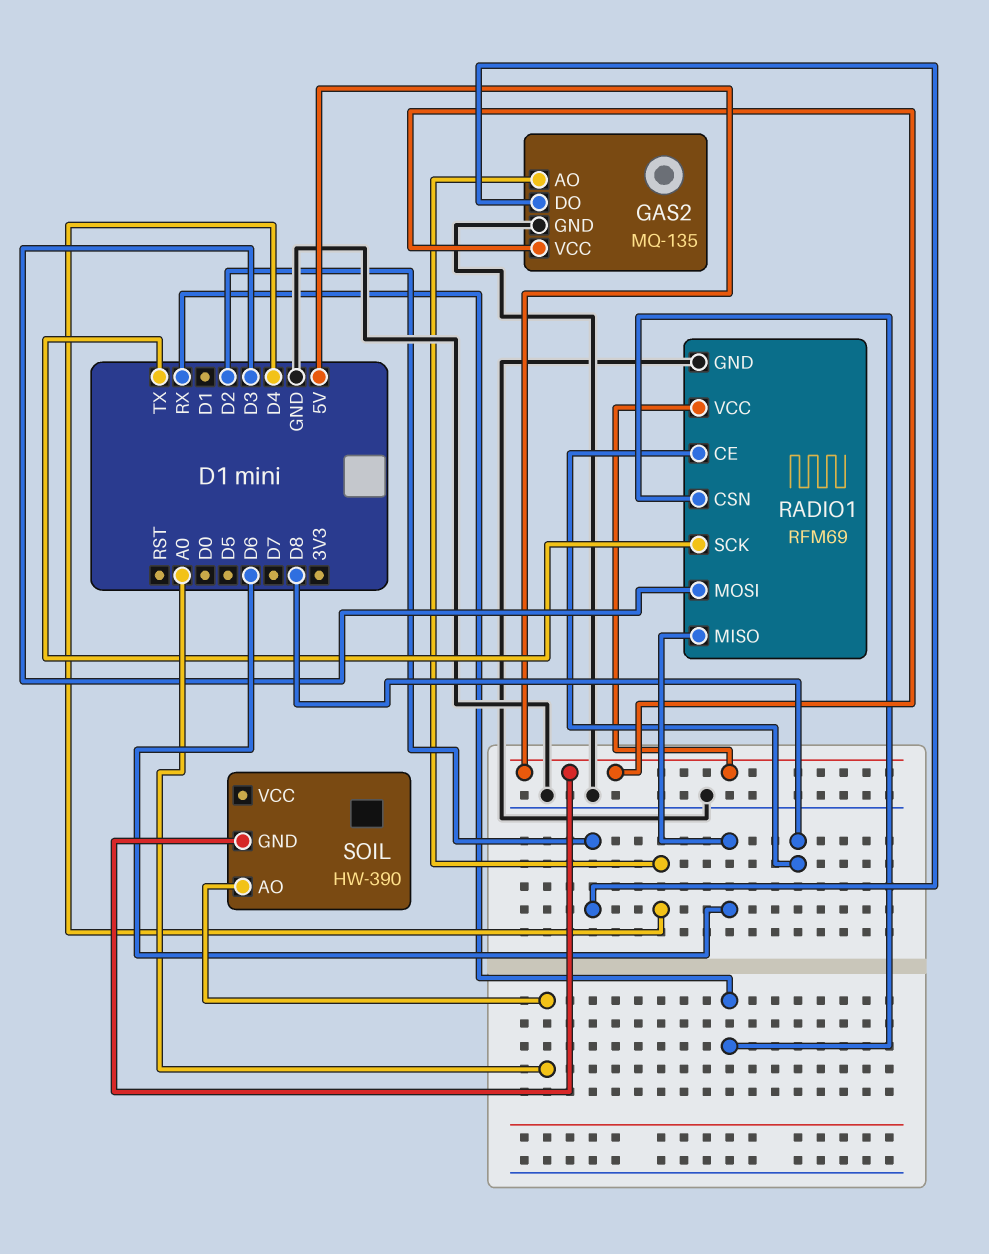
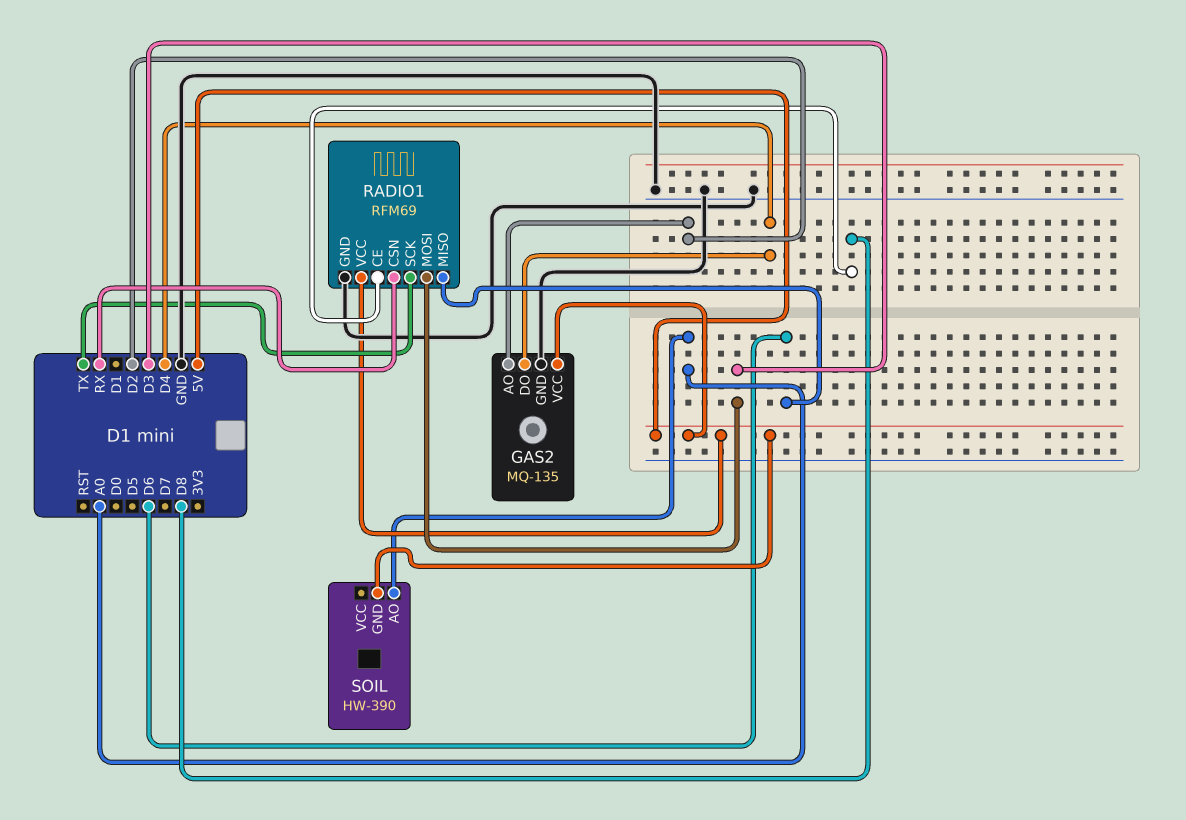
GAS2 pin AO: D4 -> D2
GAS2 pin DO: D2 -> D4

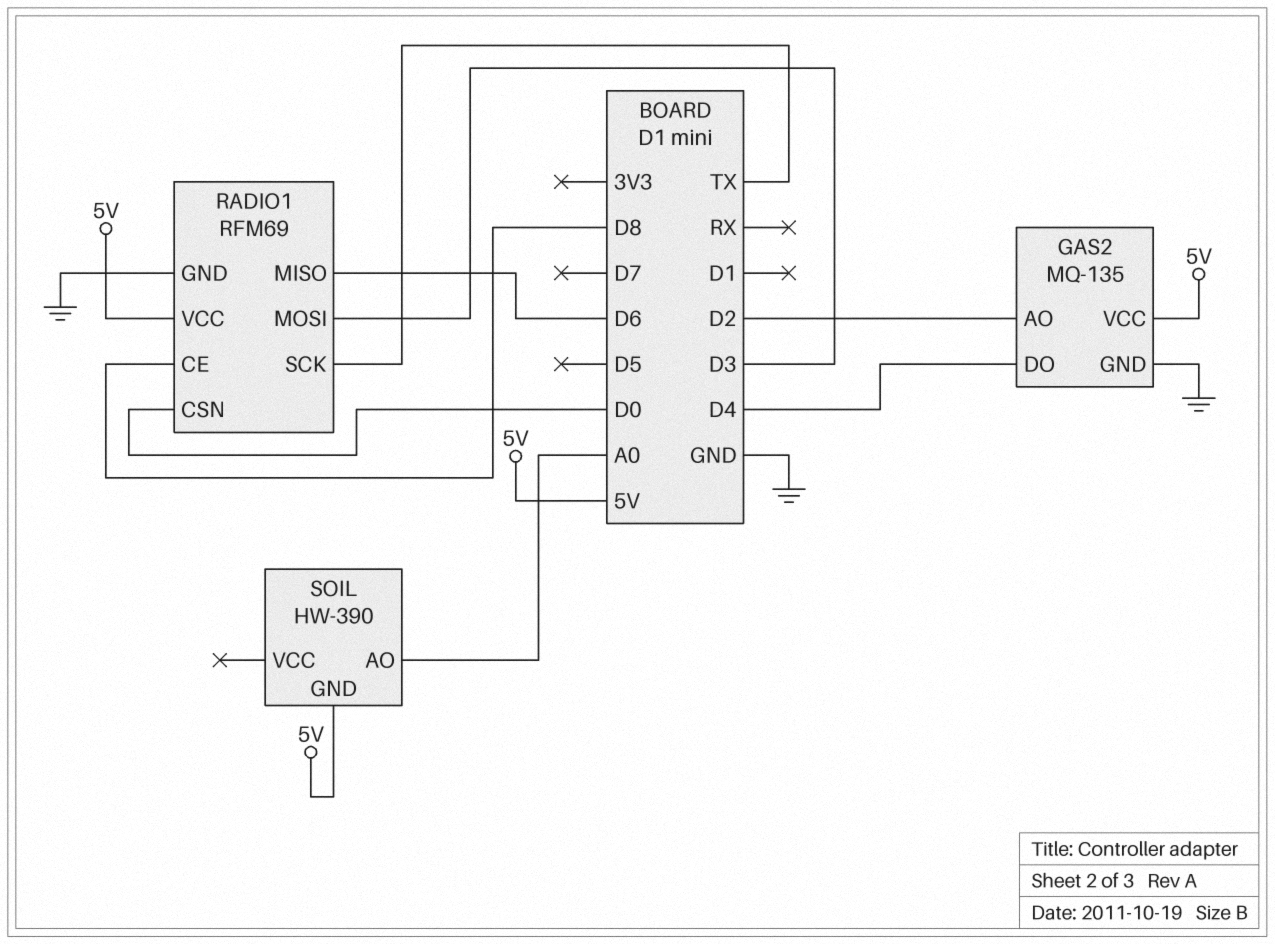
RADIO1 pin CSN: RX -> D0

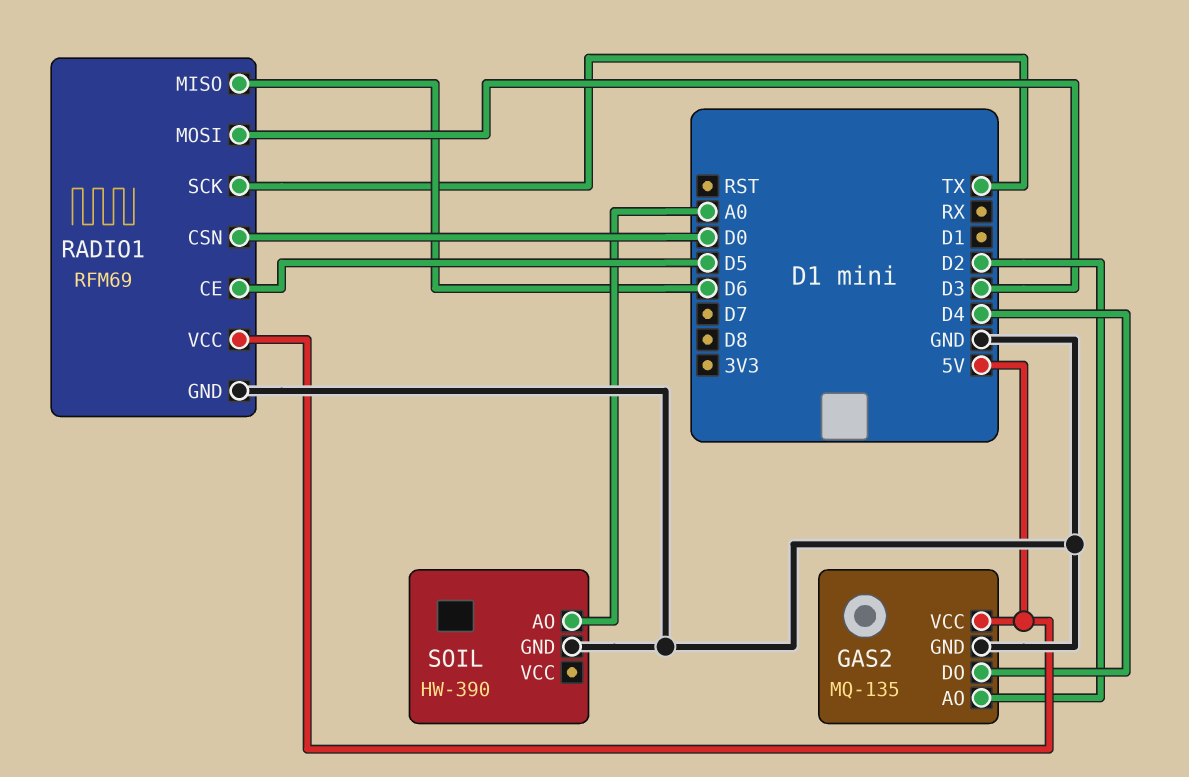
RADIO1 pin CE: D8 -> D5
SOIL pin GND: 5V -> GND

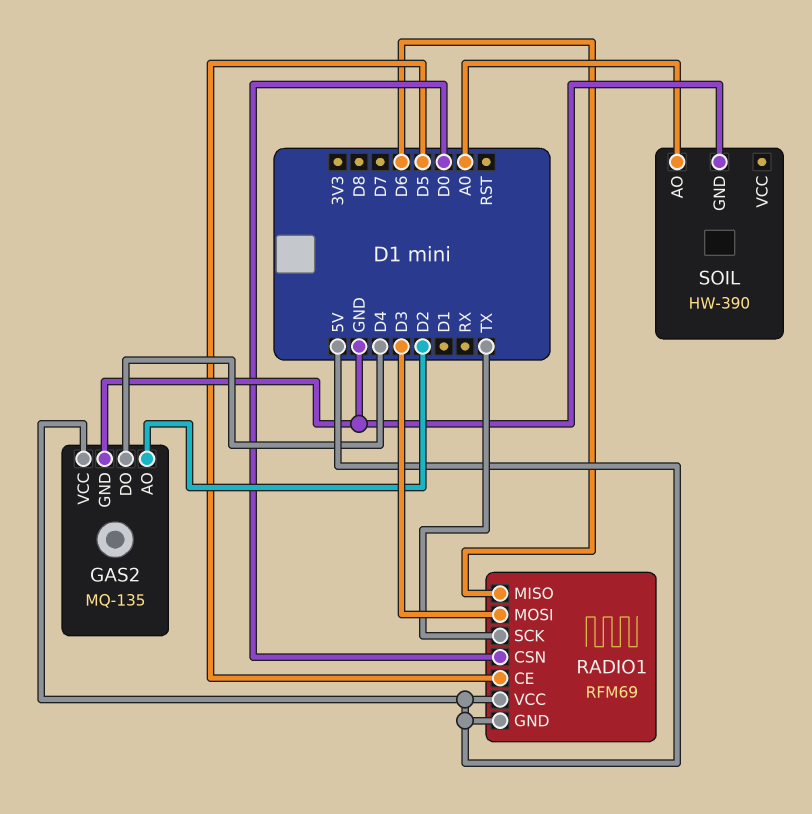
RADIO1 pin GND: GND -> 5V

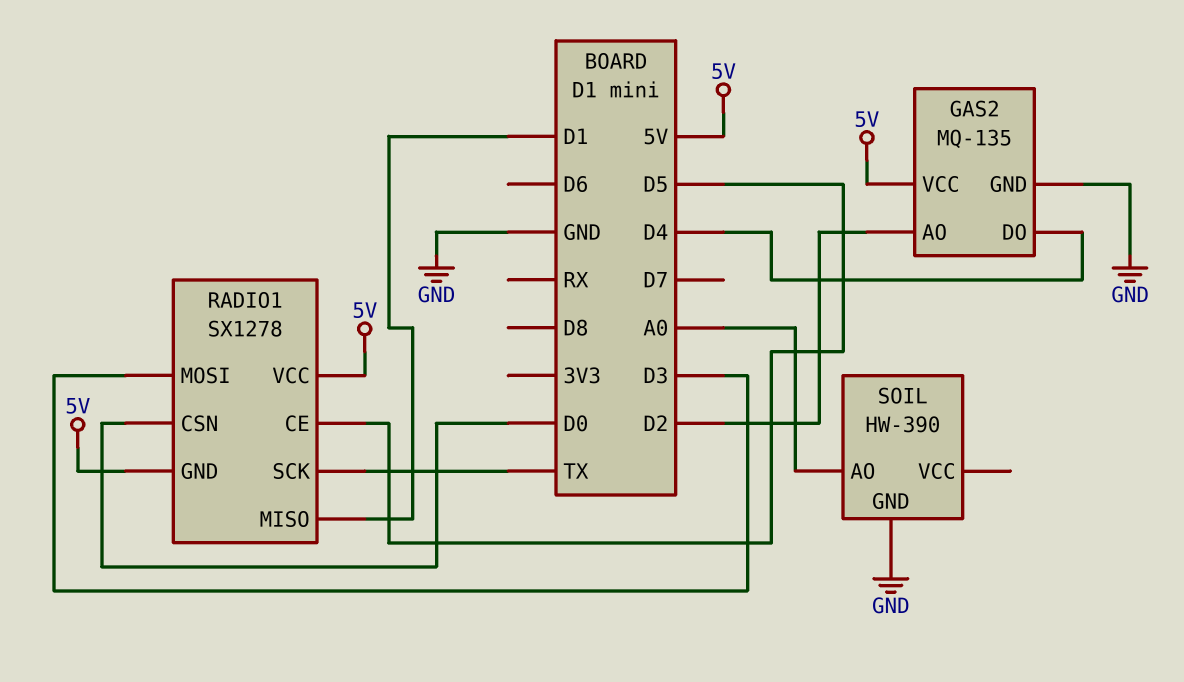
RADIO1: RFM69 -> SX1278
RADIO1 pin MISO: D6 -> D1

